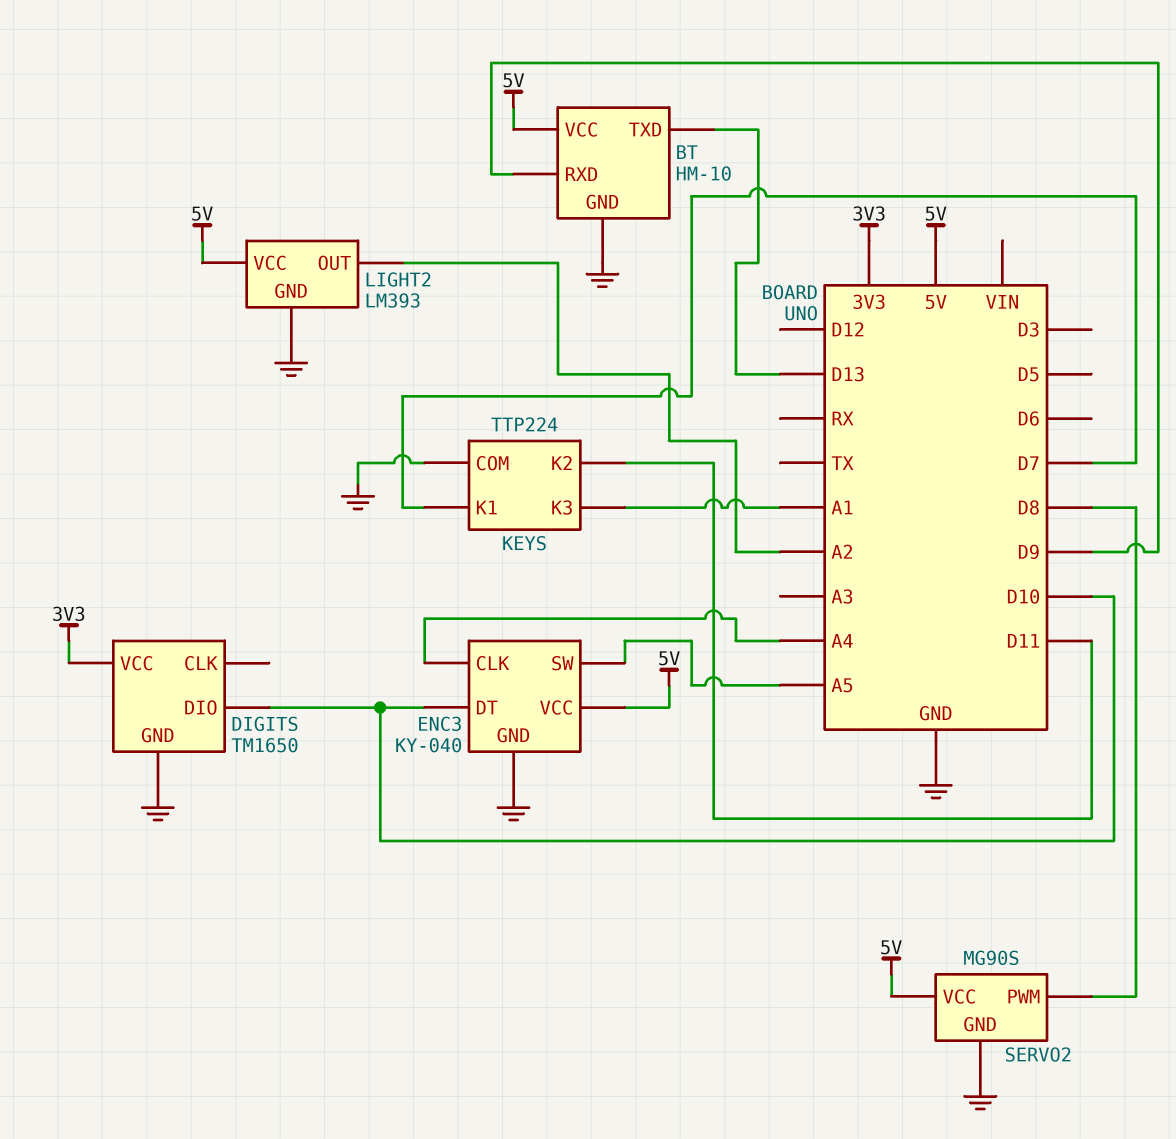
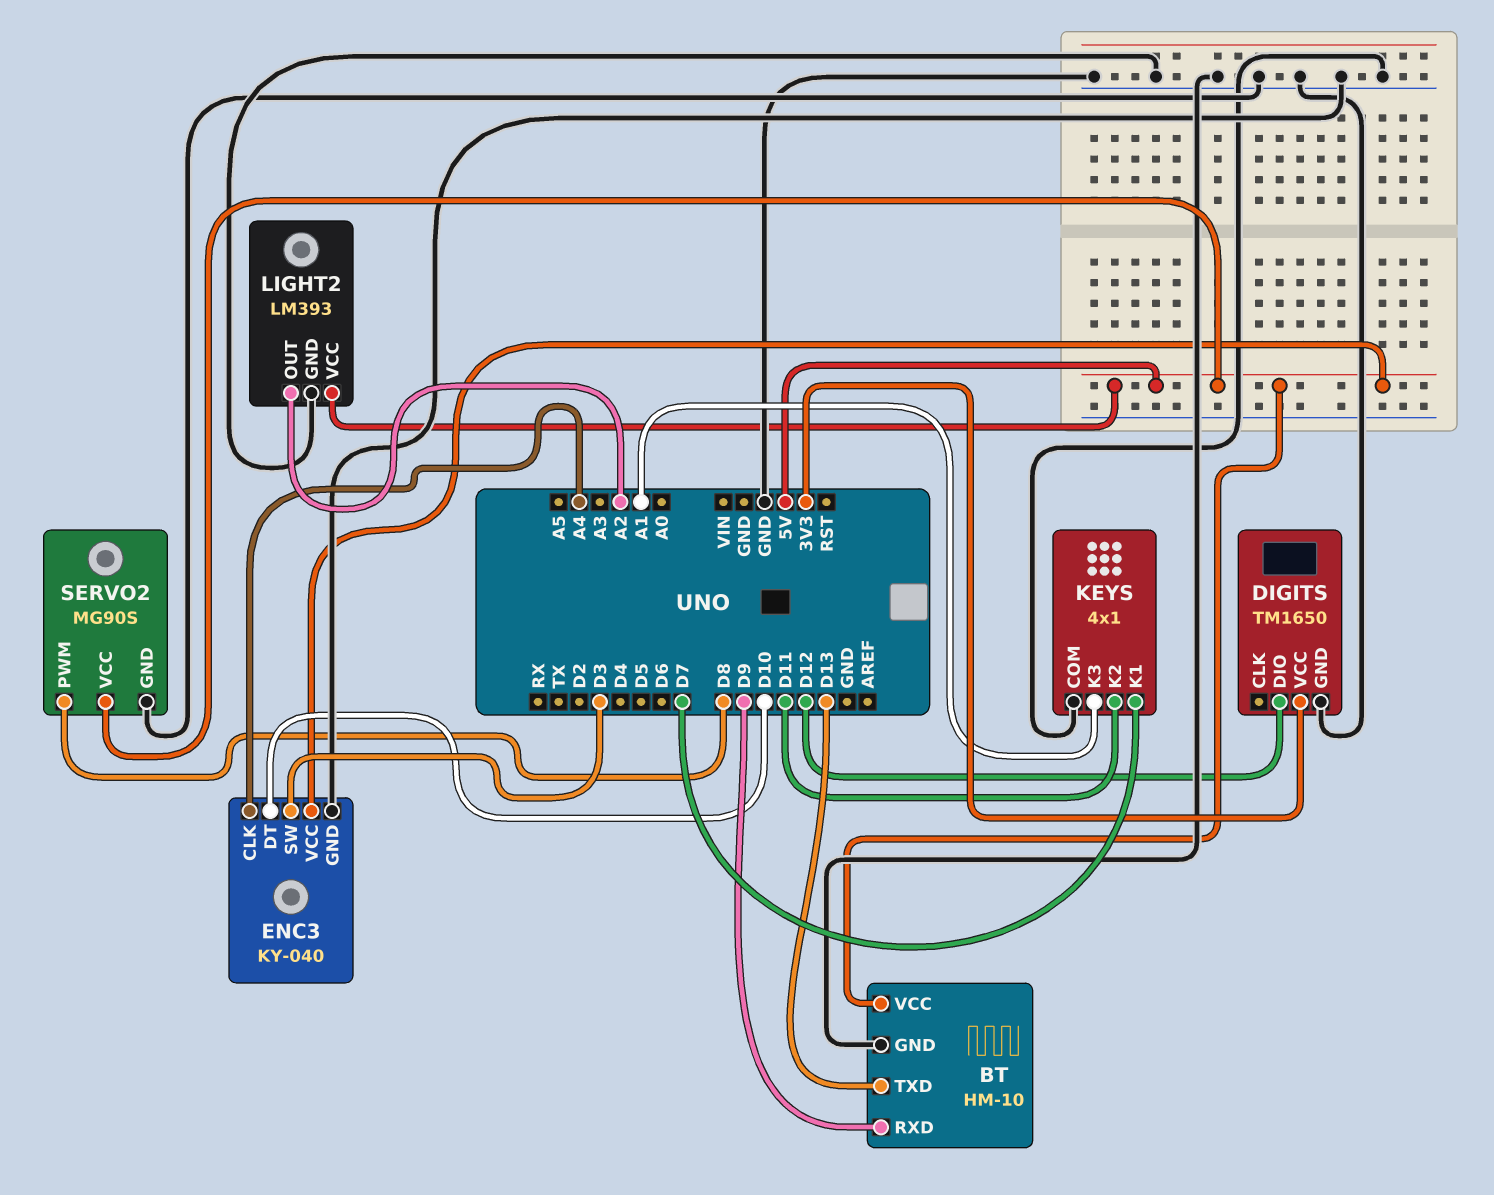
DIGITS pin DIO: D10 -> D12
ENC3 pin SW: A5 -> D3
KEYS: TTP224 -> 4x1

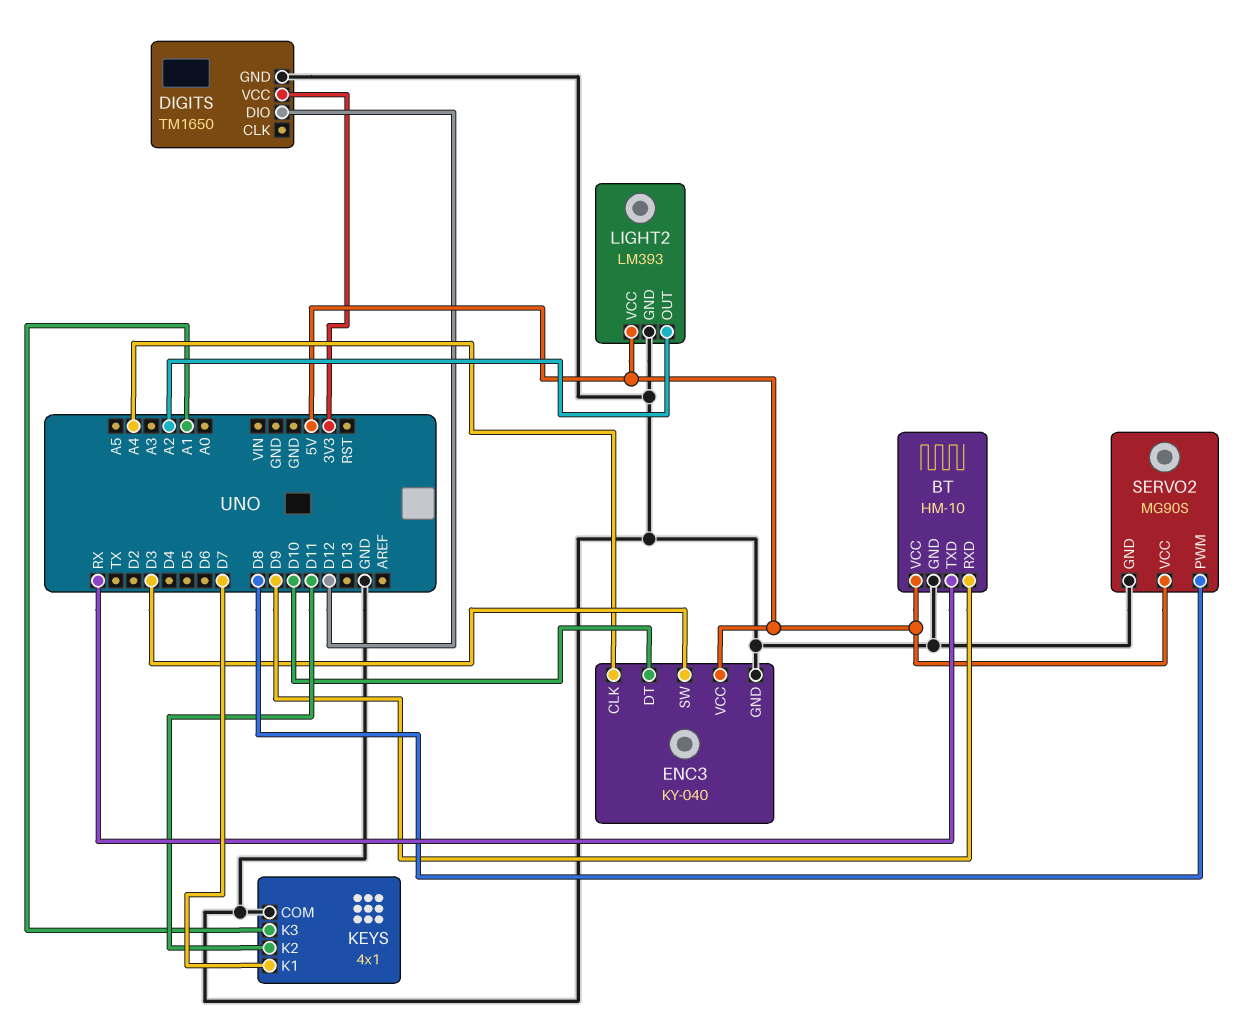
BT pin TXD: D13 -> RX

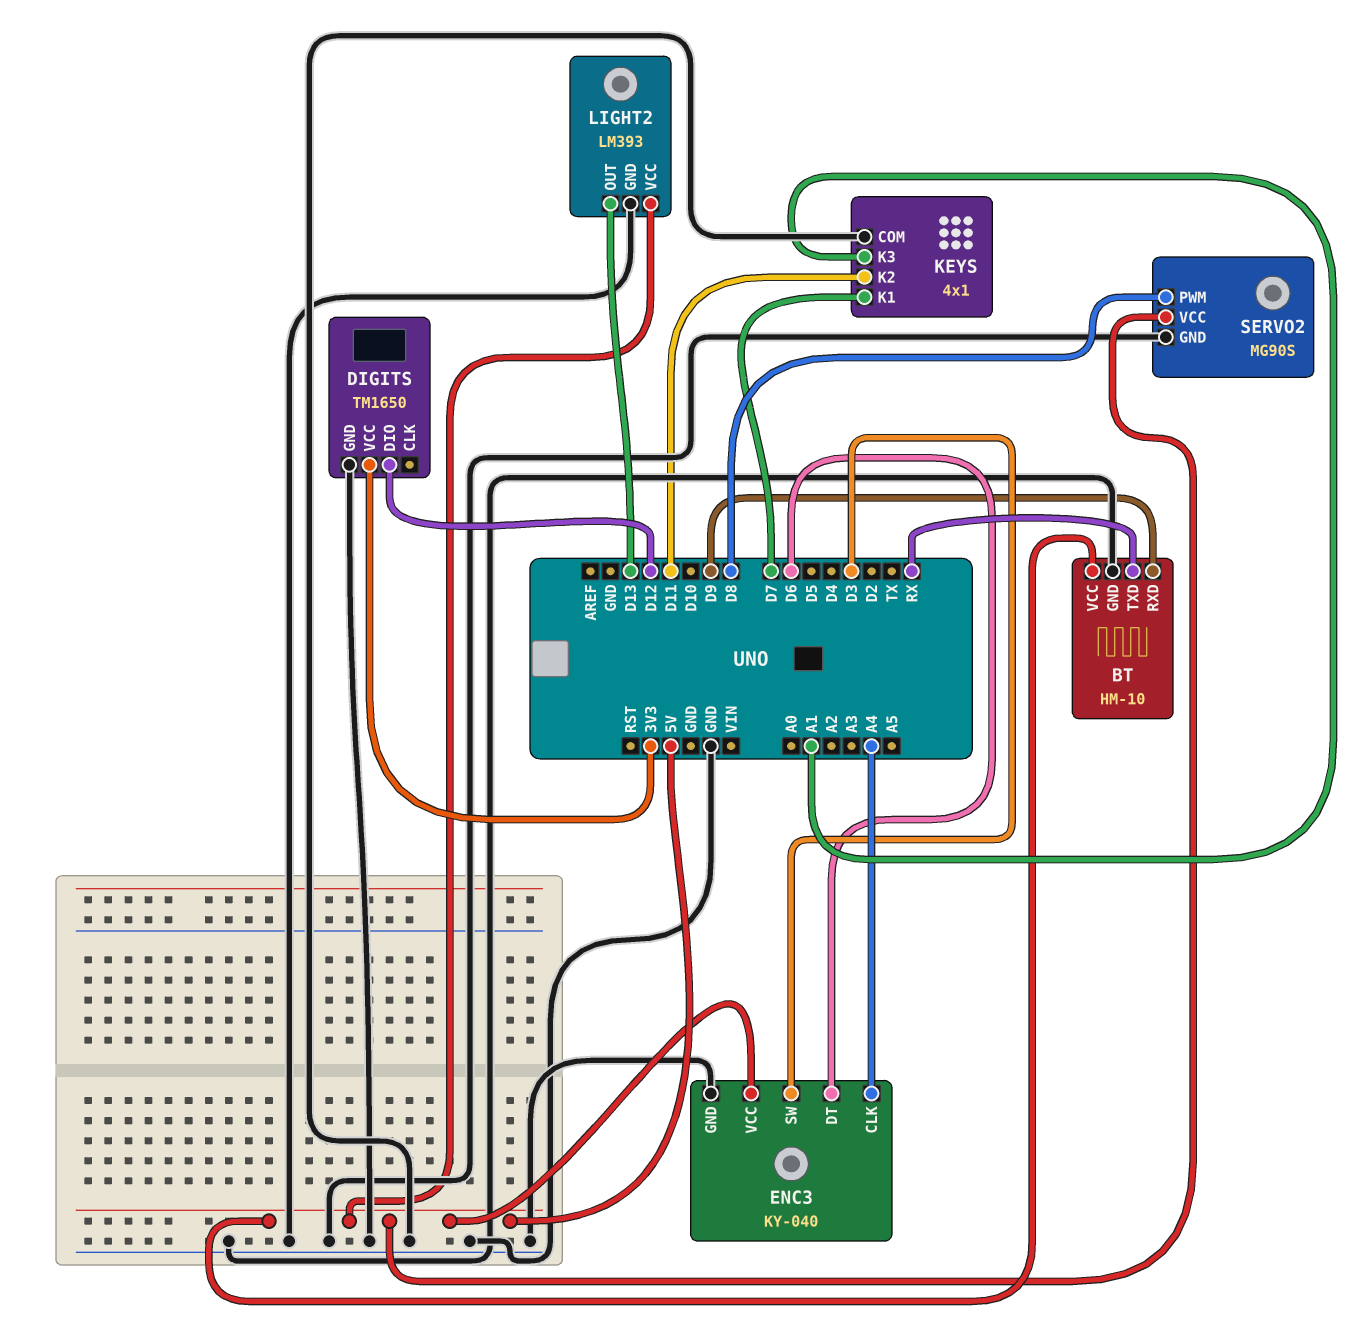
ENC3 pin DT: D10 -> D6
LIGHT2 pin OUT: A2 -> D13

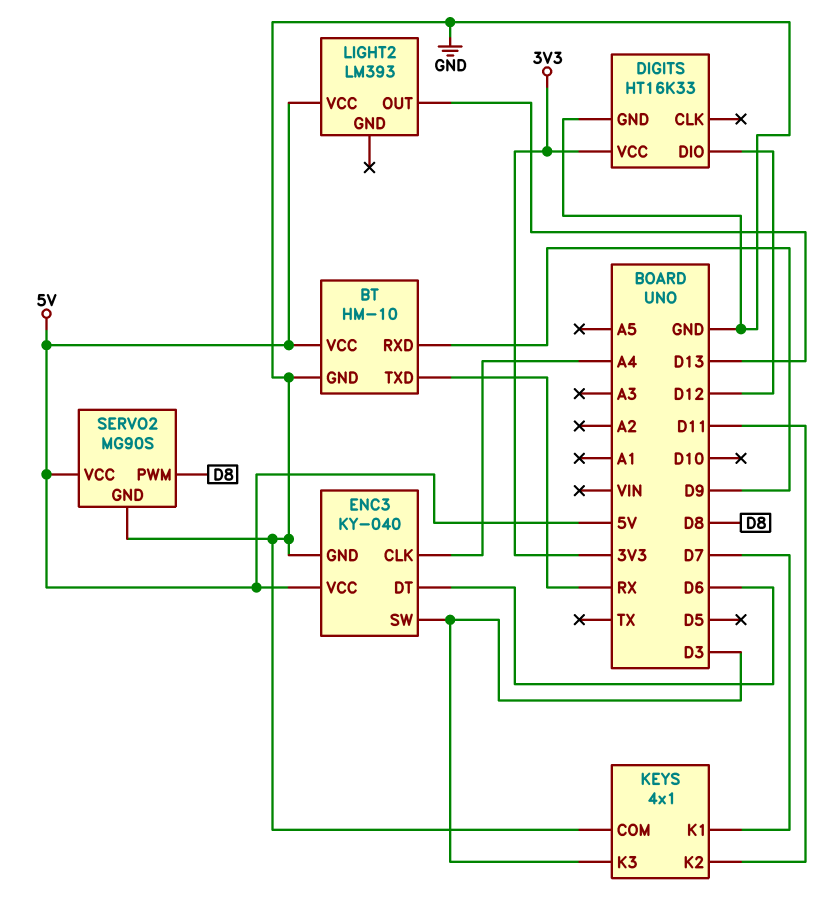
DIGITS: TM1650 -> HT16K33
KEYS pin K3: A1 -> D3
LIGHT2 pin GND: GND -> none

